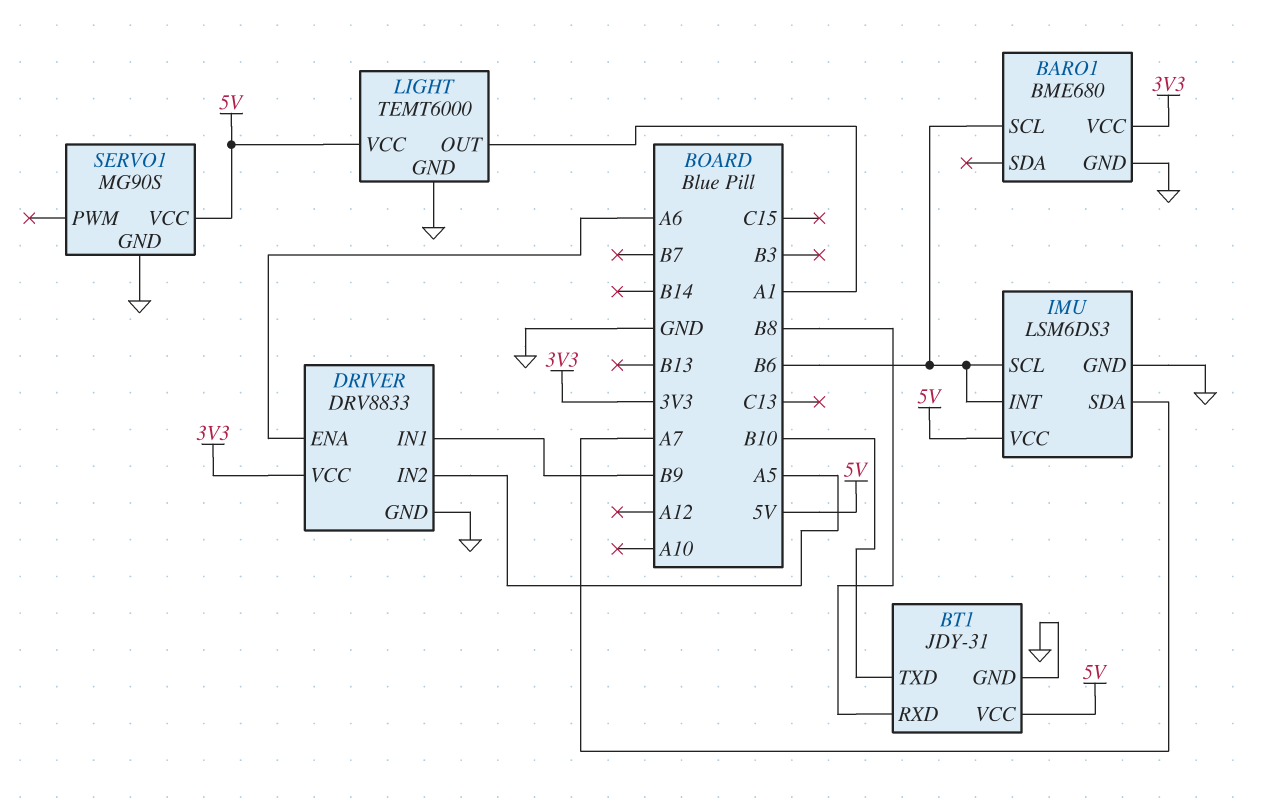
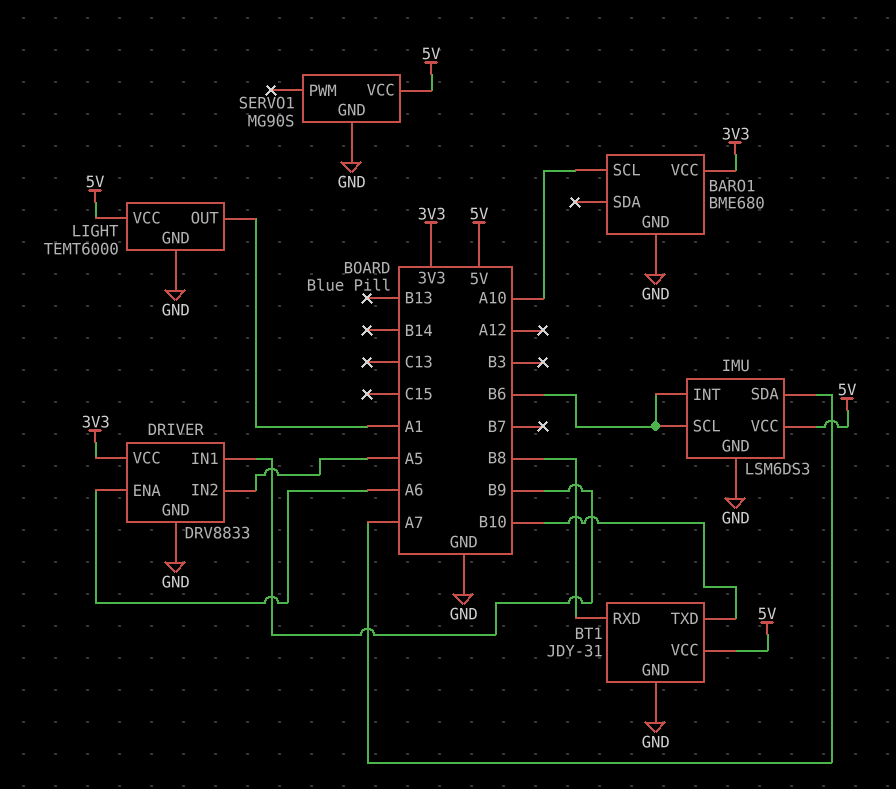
BARO1 pin SCL: B6 -> A10

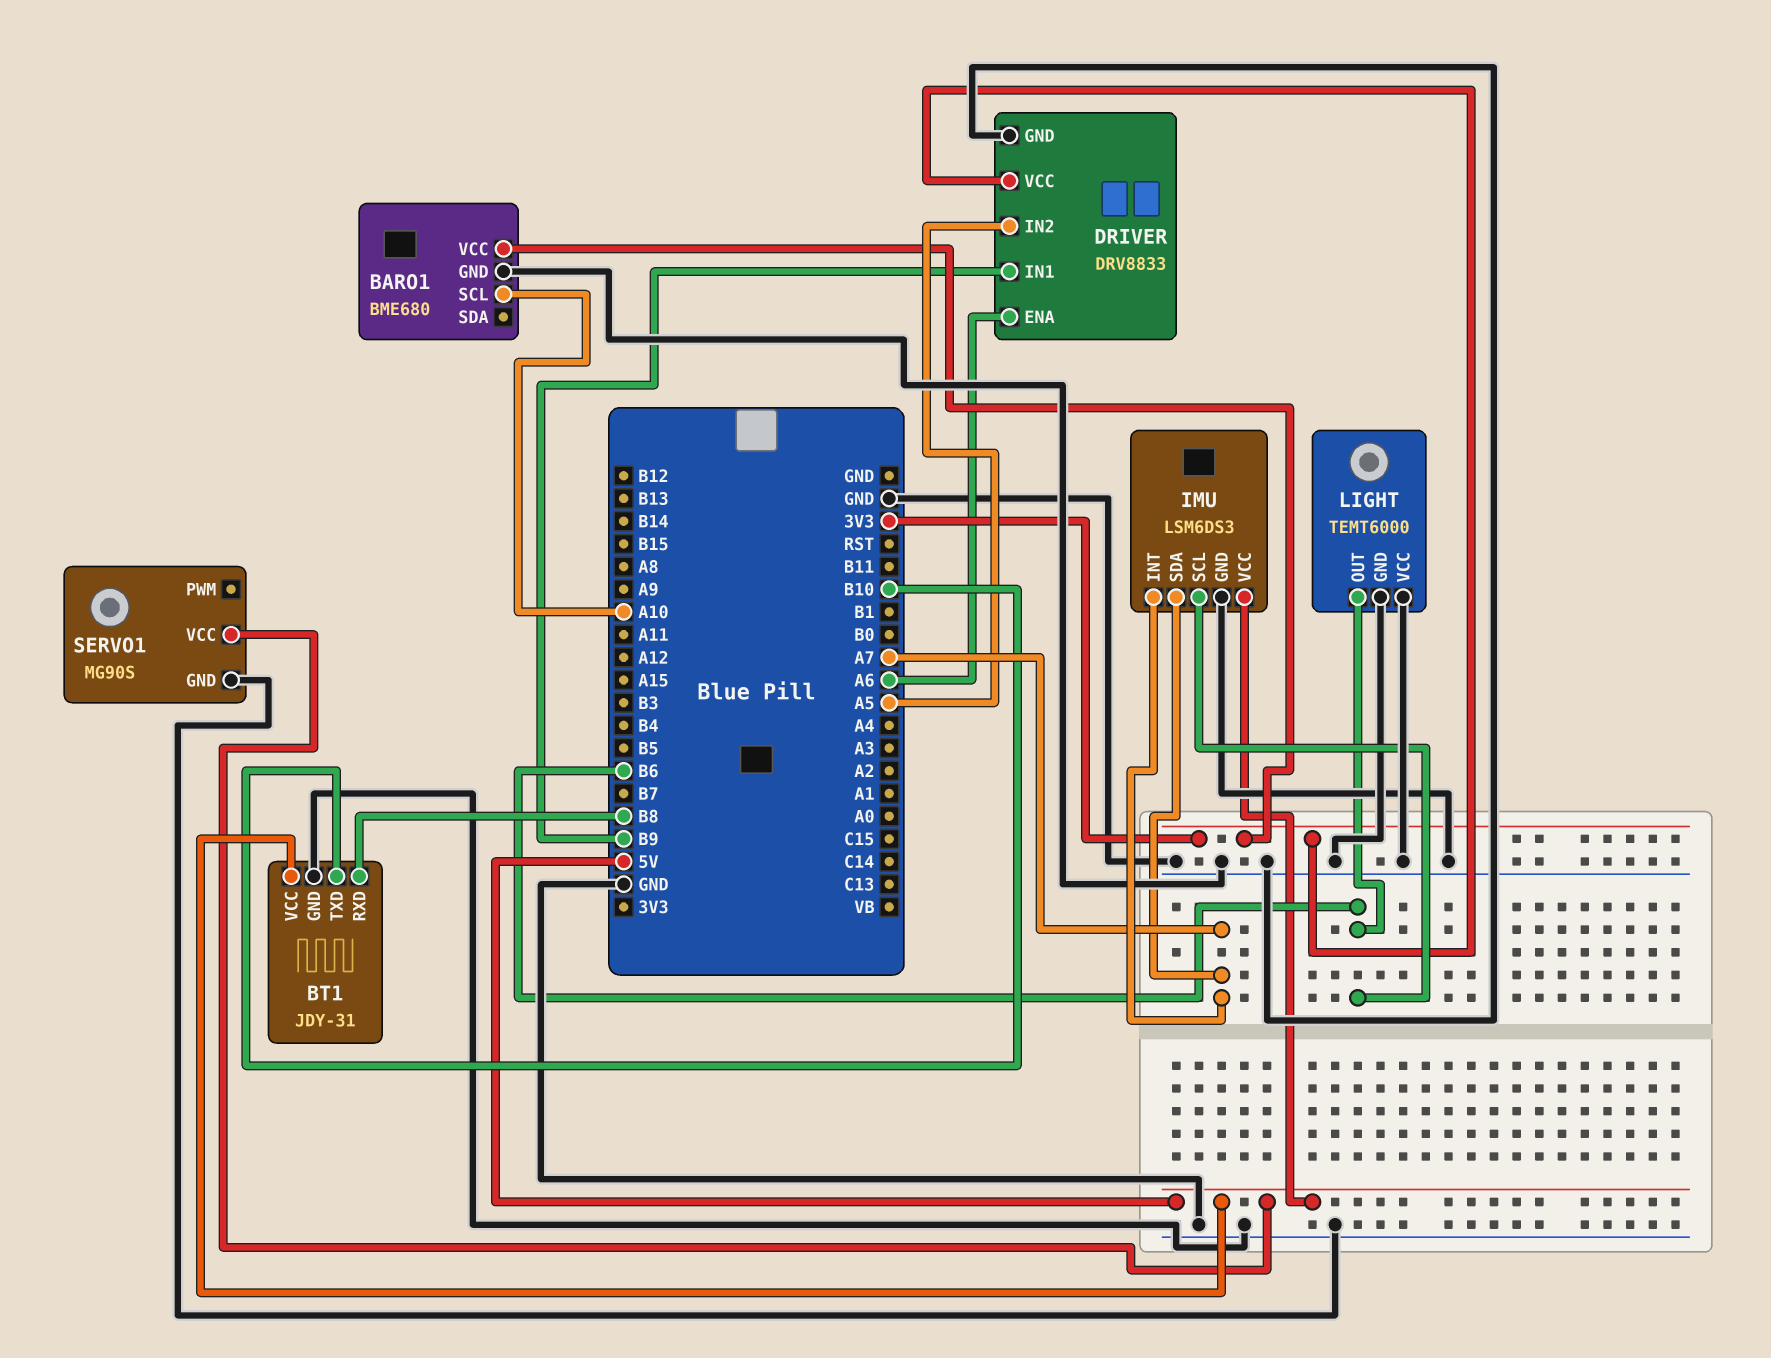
IMU pin INT: B6 -> A7
LIGHT pin OUT: A1 -> B6
LIGHT pin VCC: 5V -> GND

